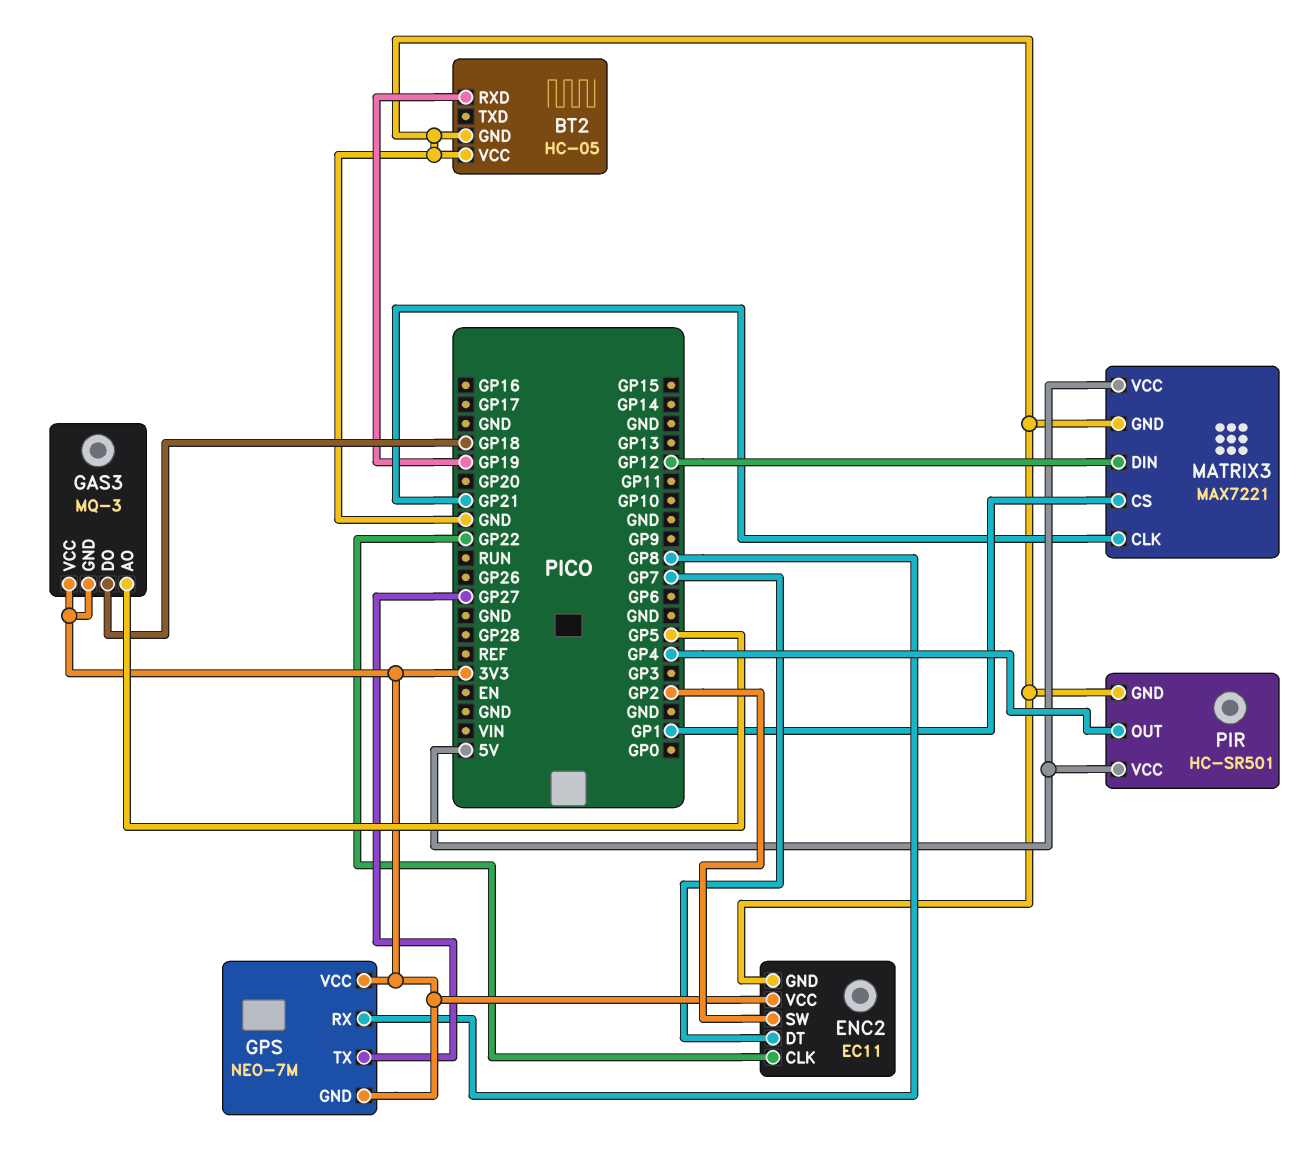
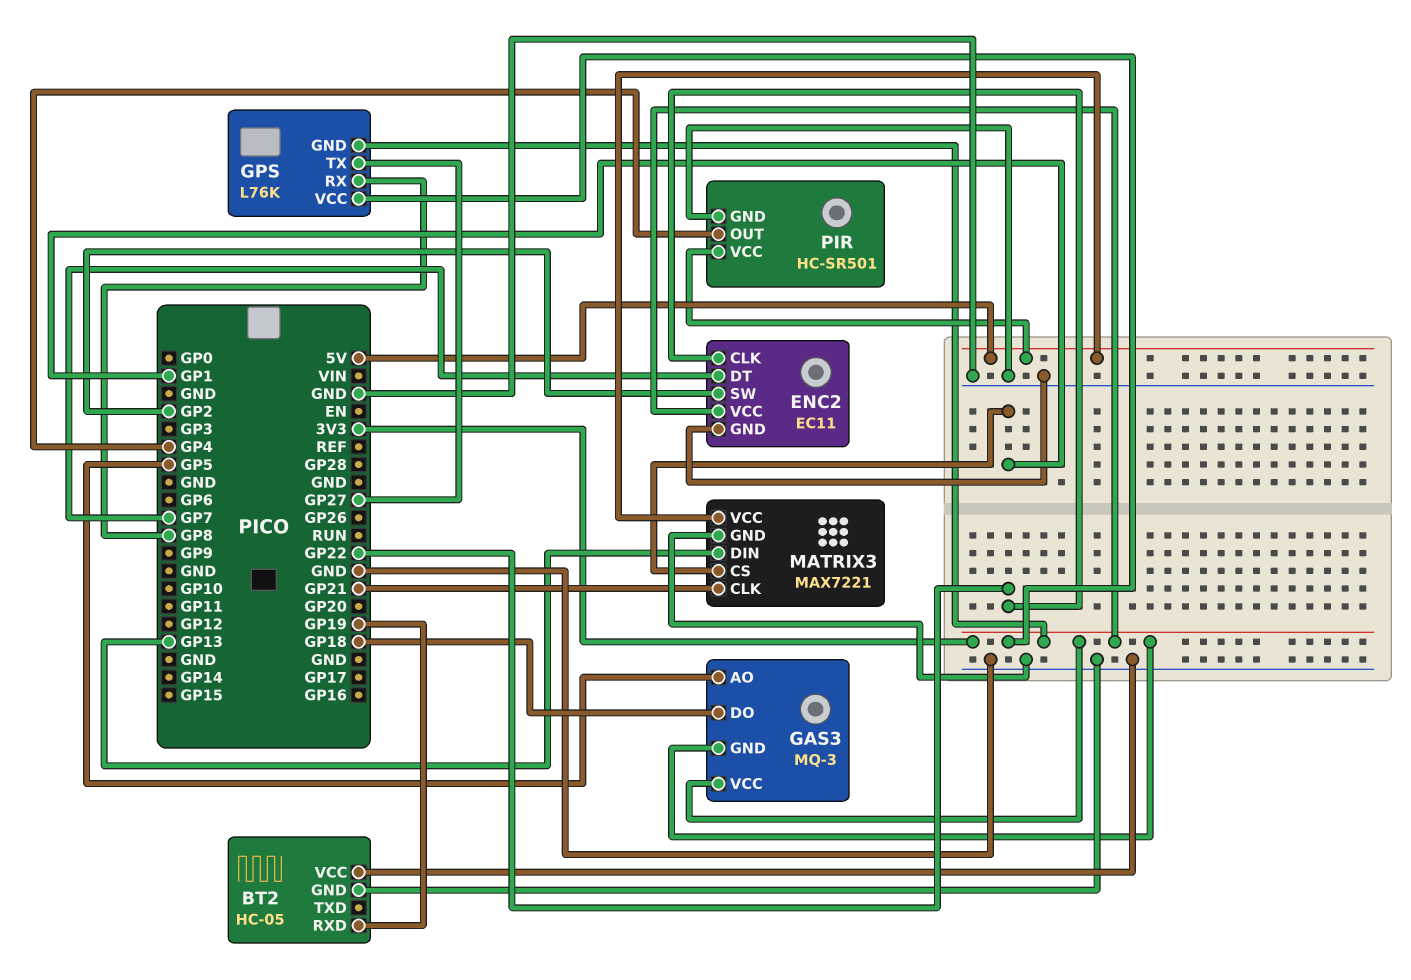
GPS: NEO-7M -> L76K
MATRIX3 pin DIN: GP12 -> GP13

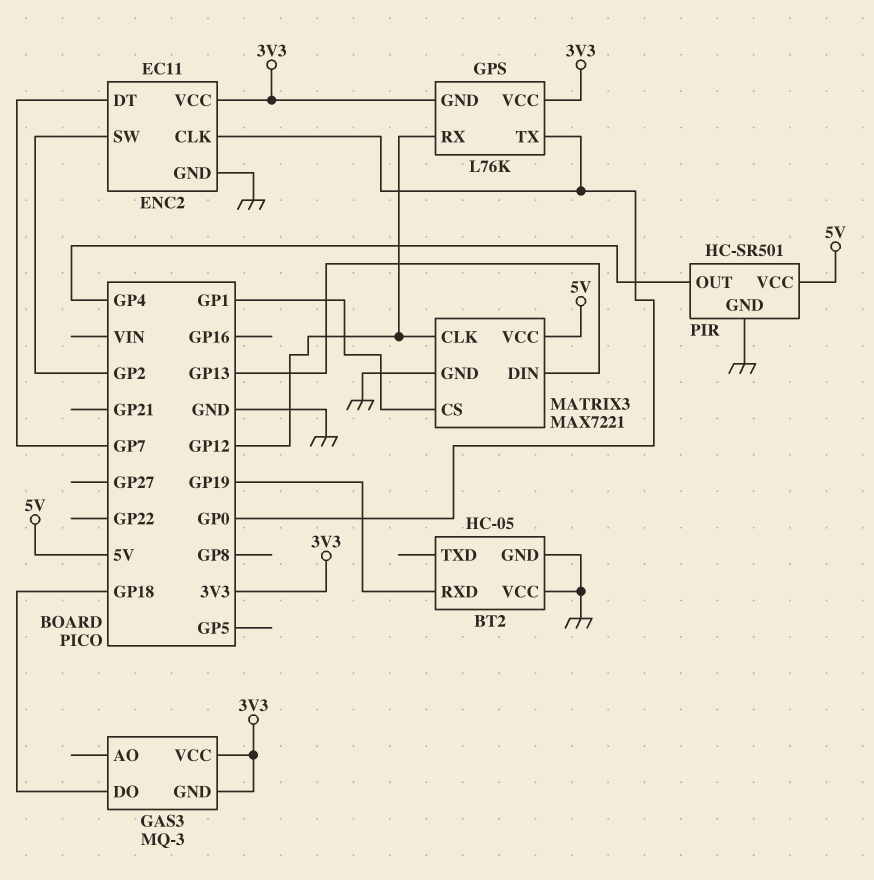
ENC2 pin CLK: GP22 -> GP0
GAS3 pin AO: GP5 -> none
GPS pin RX: GP8 -> GP12
GPS pin TX: GP27 -> GP0
MATRIX3 pin CLK: GP21 -> GP12

